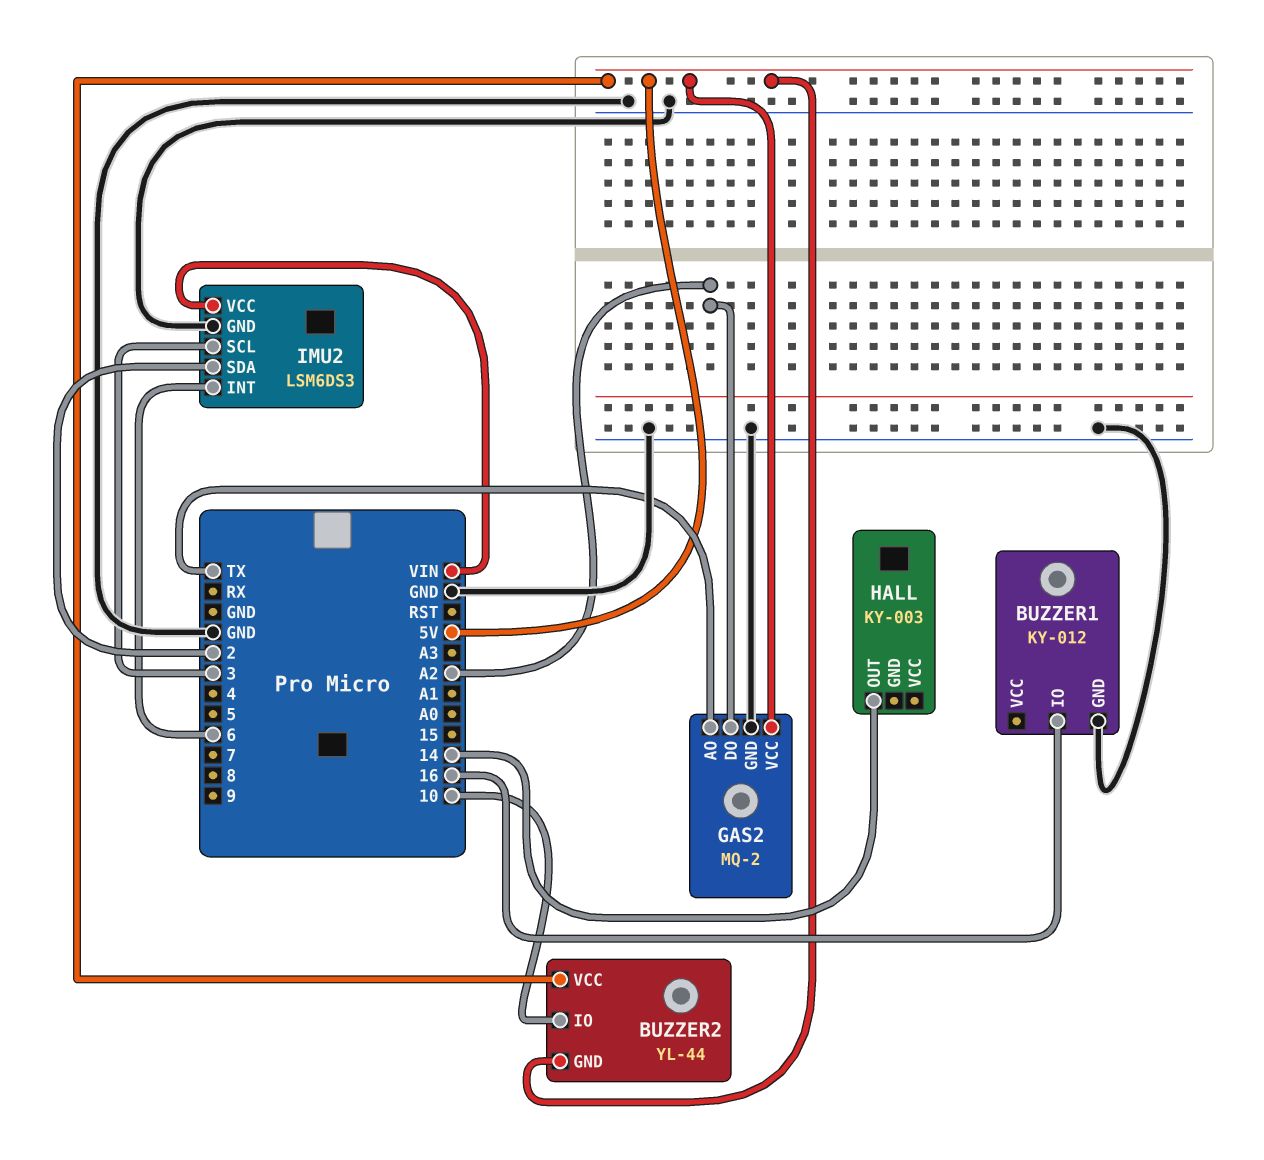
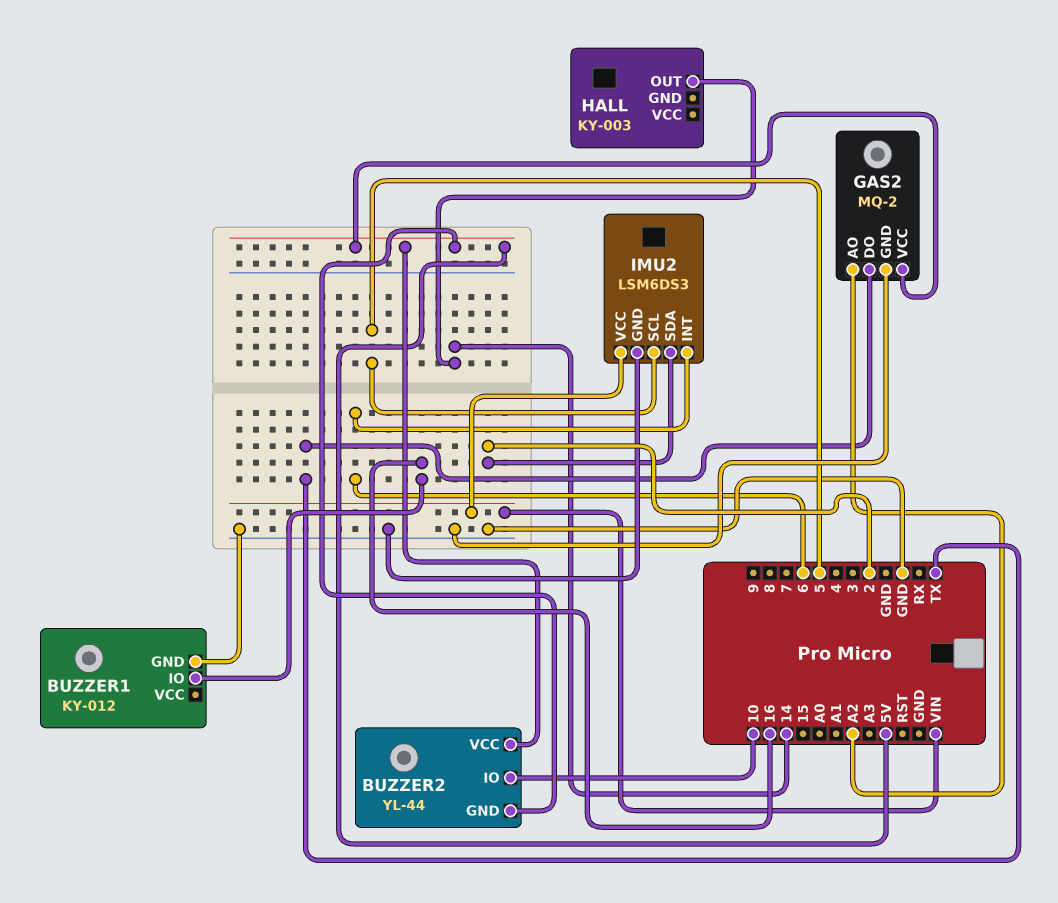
GAS2 pin AO: TX -> A2
GAS2 pin DO: A2 -> TX
IMU2 pin SCL: 3 -> 5

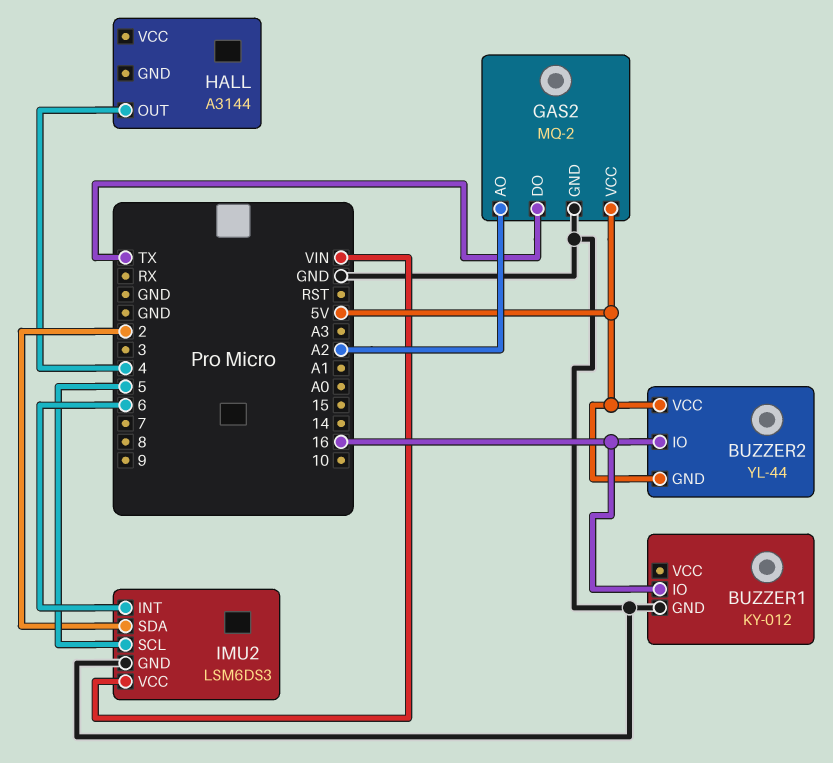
BUZZER2 pin IO: 10 -> 16
HALL: KY-003 -> A3144
HALL pin OUT: 14 -> 4

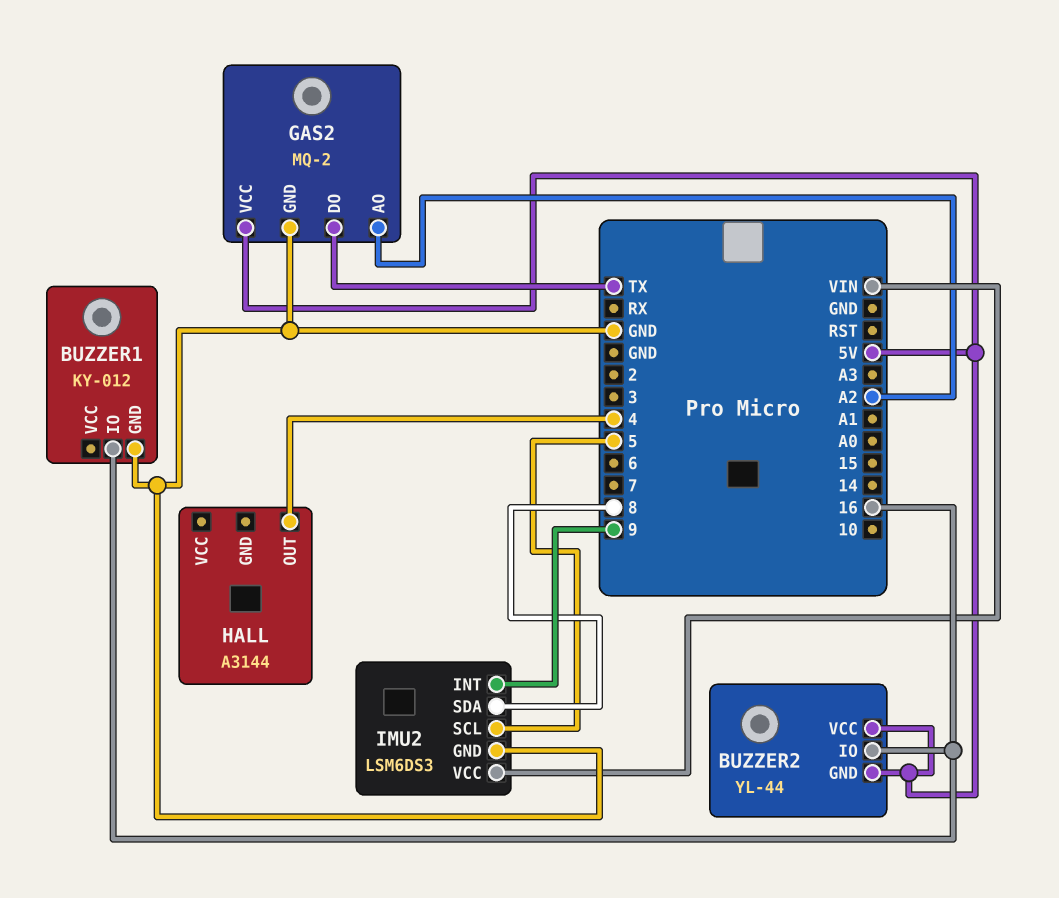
IMU2 pin INT: 6 -> 9
IMU2 pin SDA: 2 -> 8

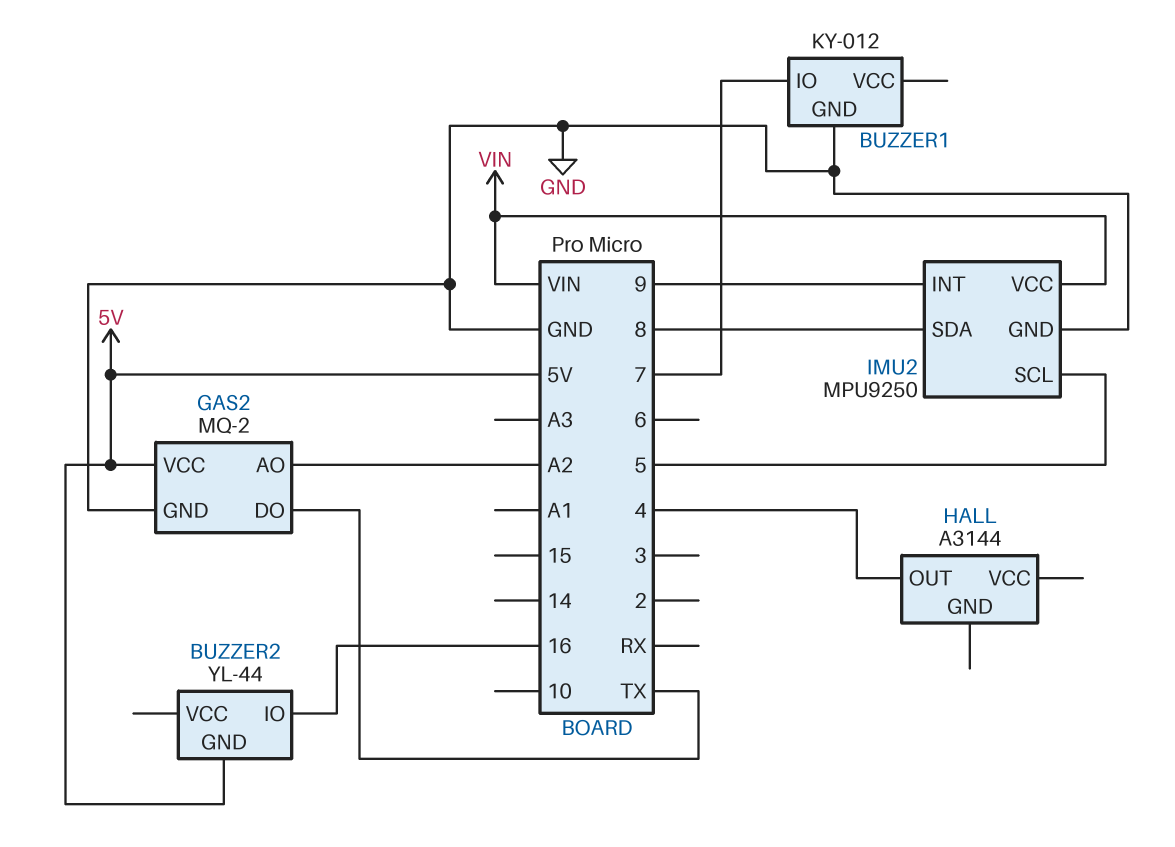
BUZZER1 pin IO: 16 -> 7
BUZZER2 pin VCC: 5V -> none
IMU2: LSM6DS3 -> MPU9250

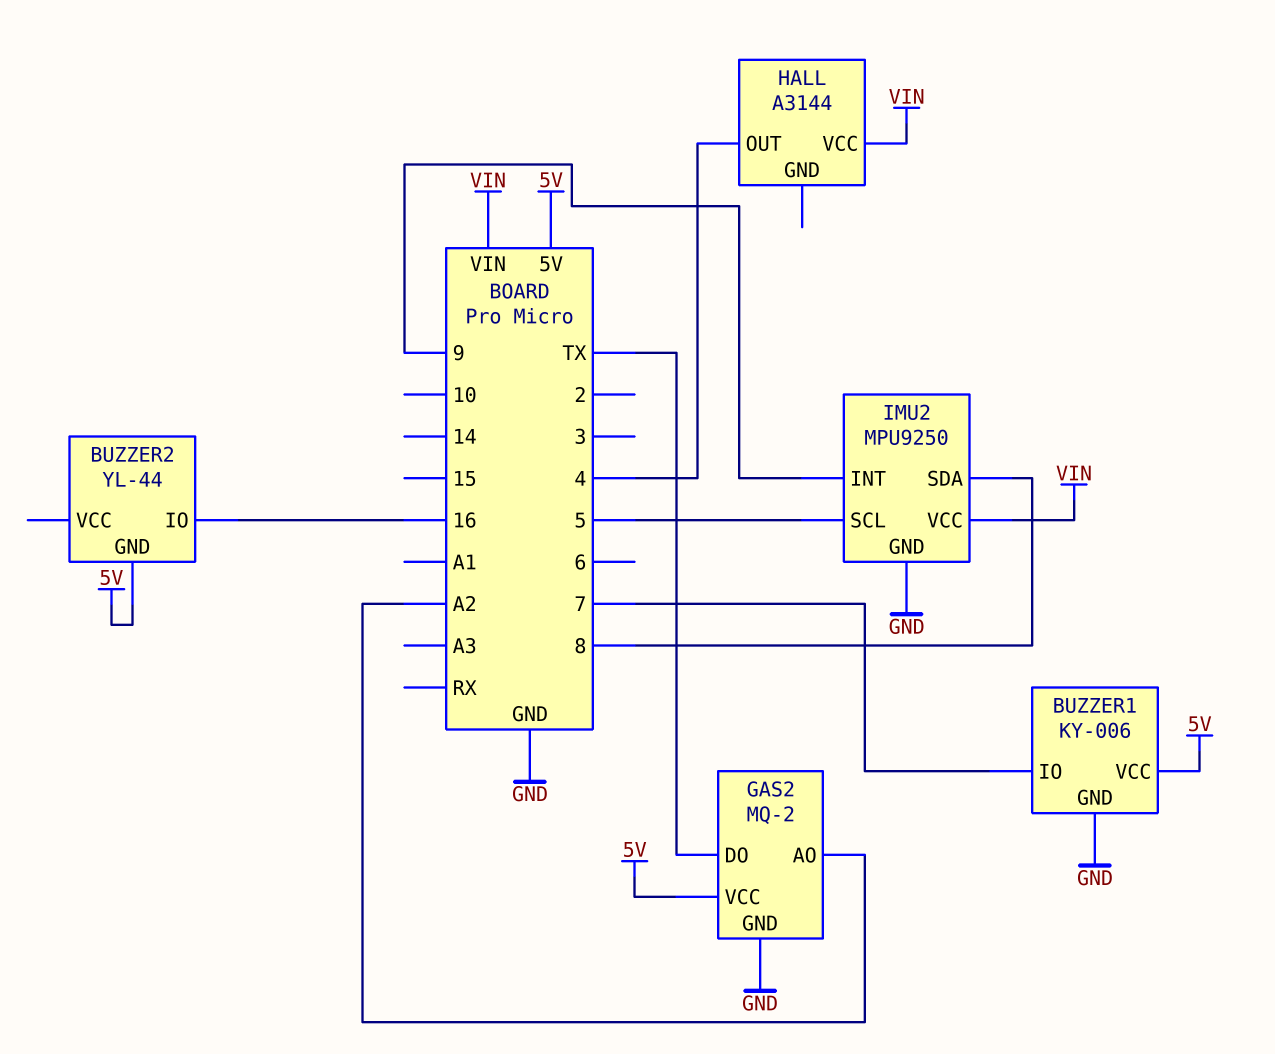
BUZZER1: KY-012 -> KY-006
BUZZER1 pin VCC: none -> 5V
HALL pin VCC: none -> VIN

